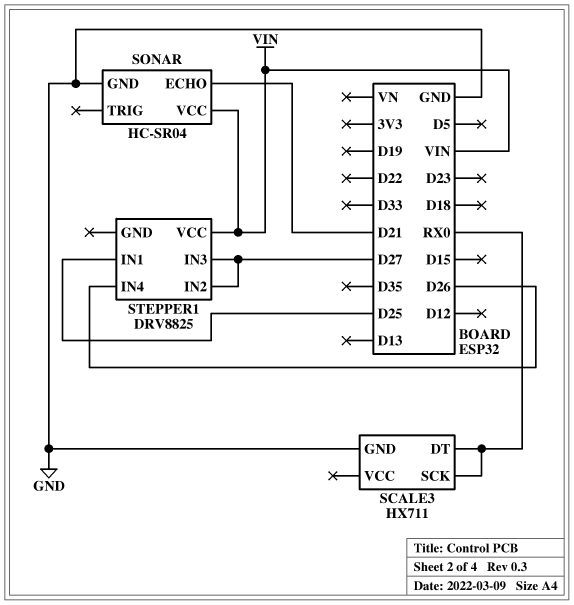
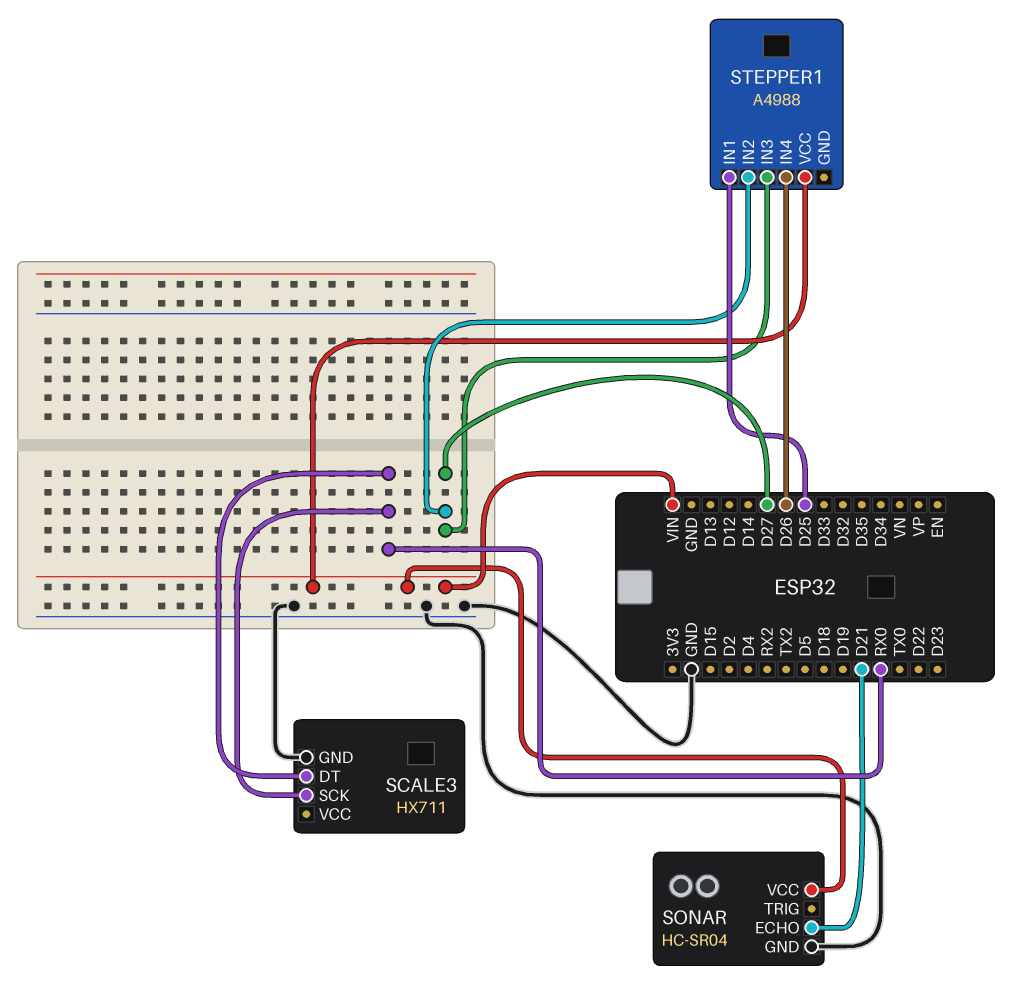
STEPPER1: DRV8825 -> A4988

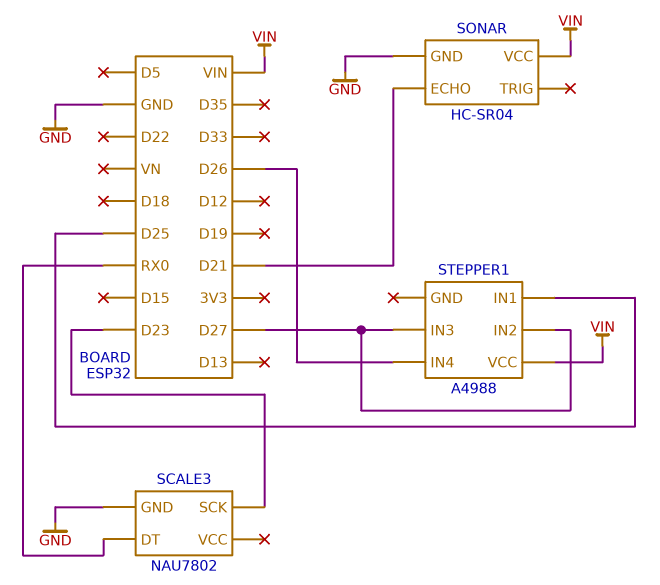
SCALE3: HX711 -> NAU7802
SCALE3 pin SCK: RX0 -> D23

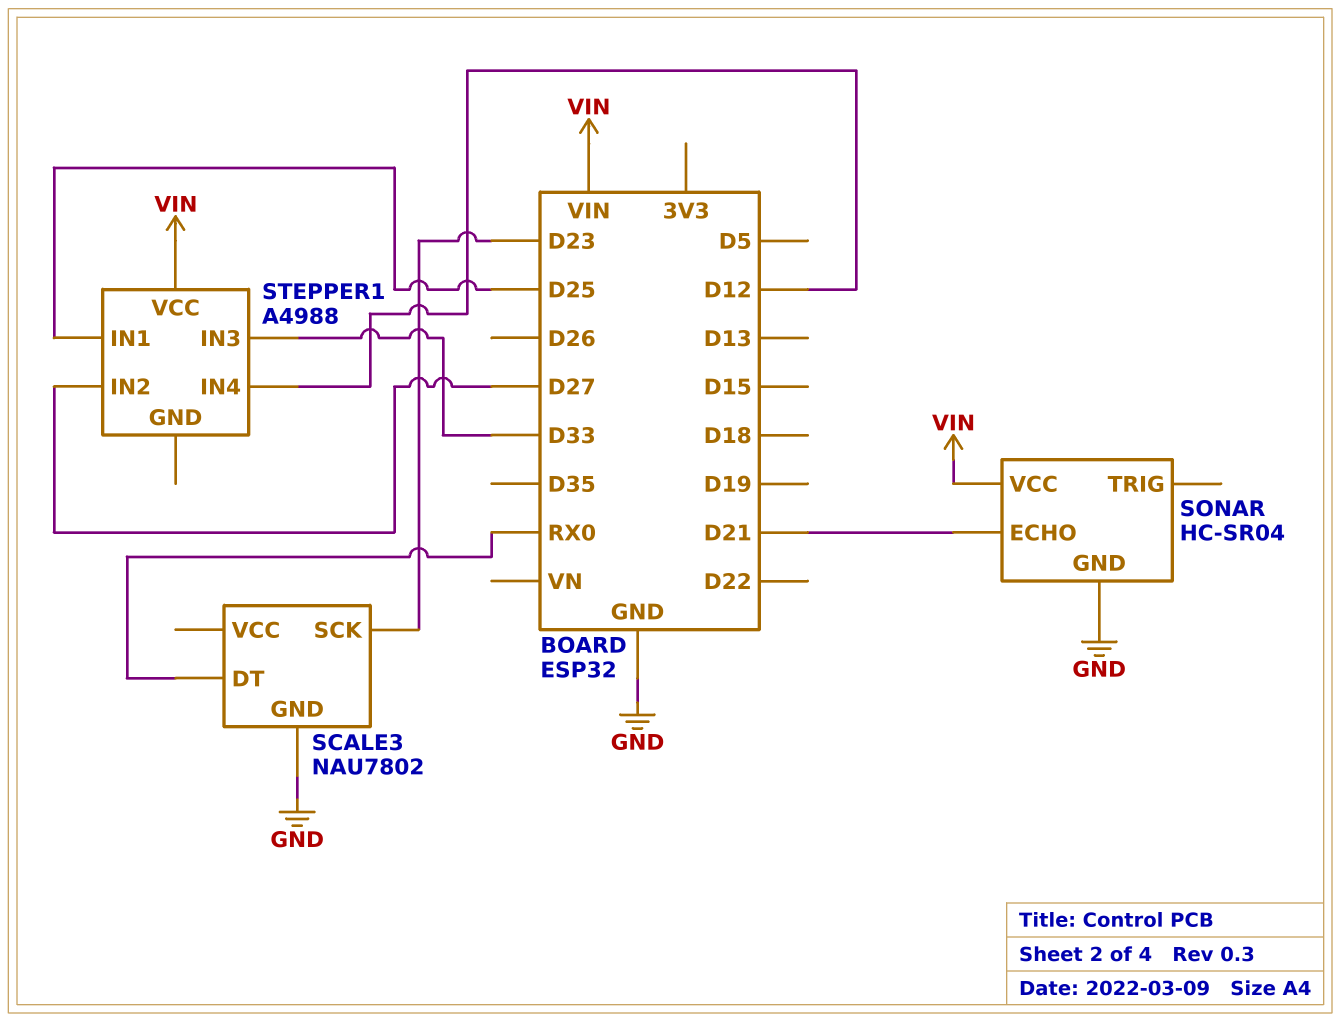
STEPPER1 pin IN3: D27 -> D33
STEPPER1 pin IN4: D26 -> D12

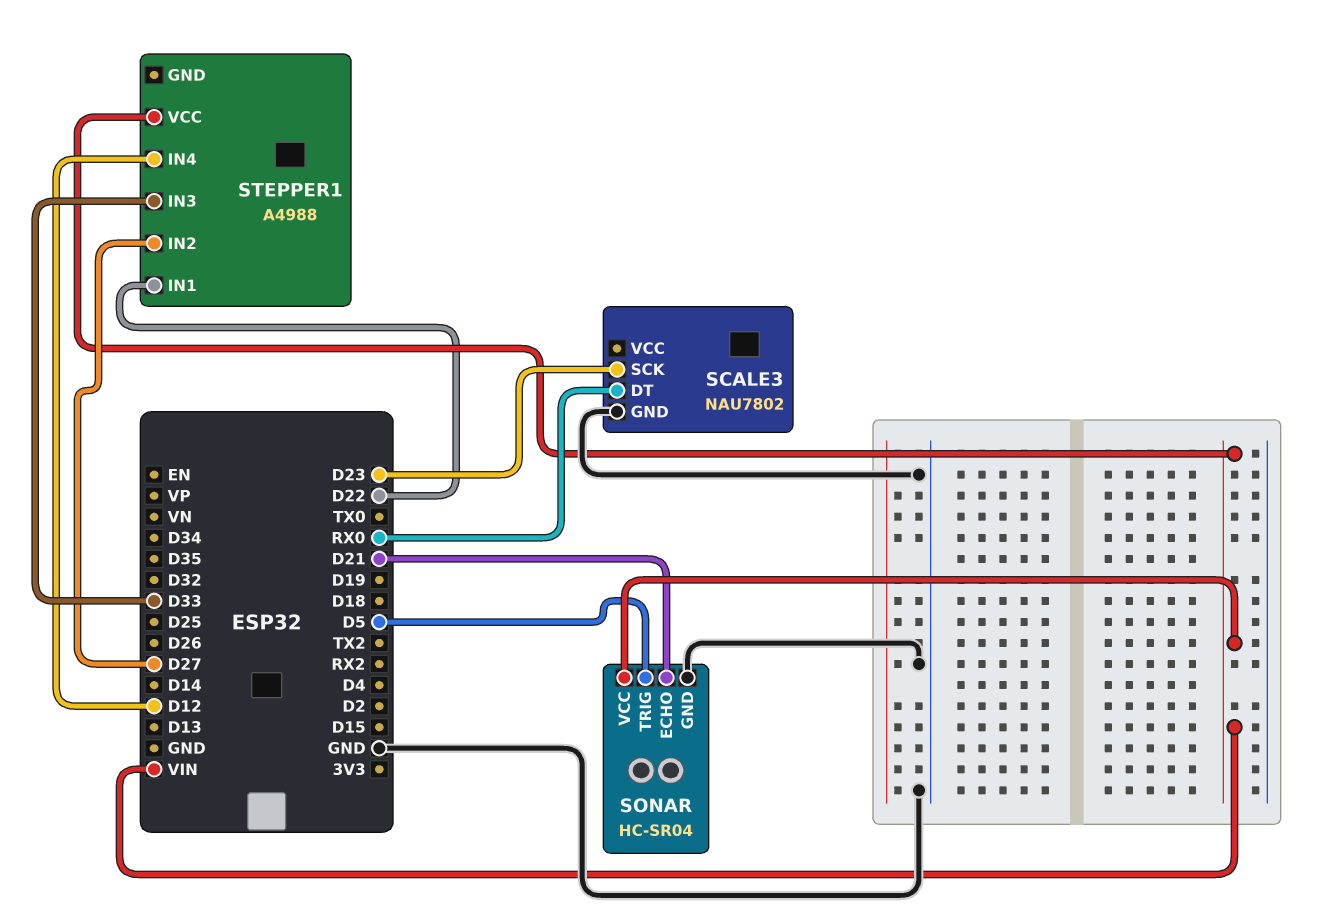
SONAR pin TRIG: none -> D5
STEPPER1 pin IN1: D25 -> D22

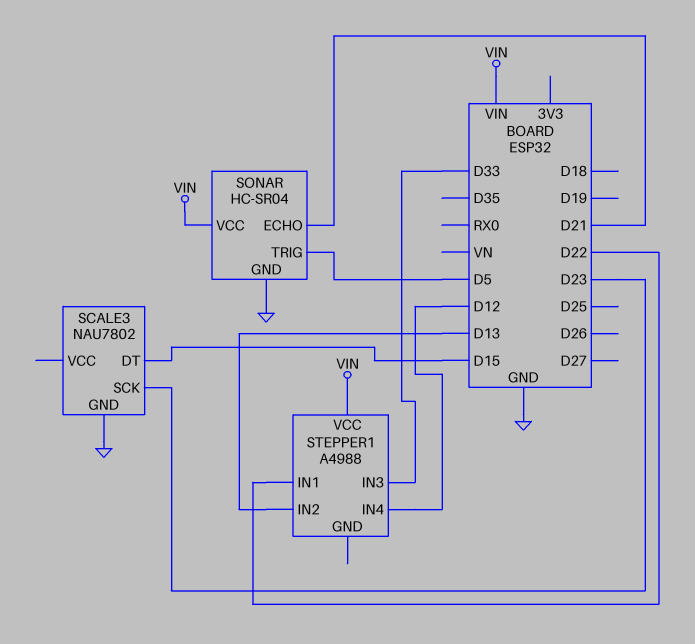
SCALE3 pin DT: RX0 -> D15
STEPPER1 pin IN2: D27 -> D13

